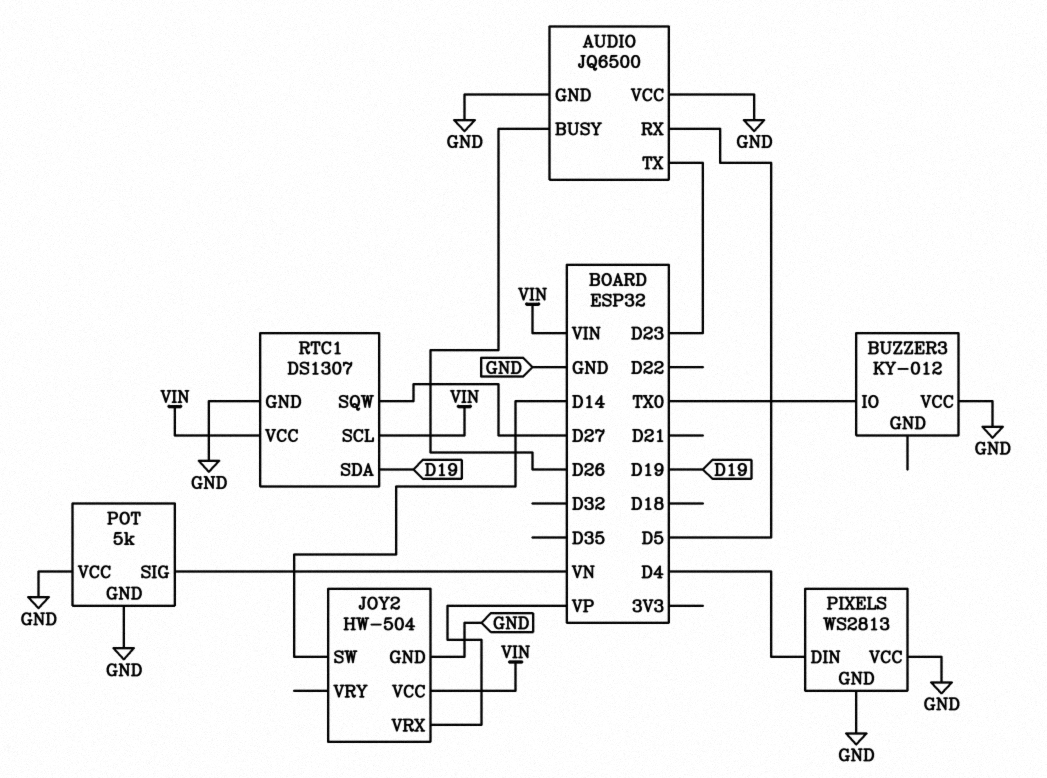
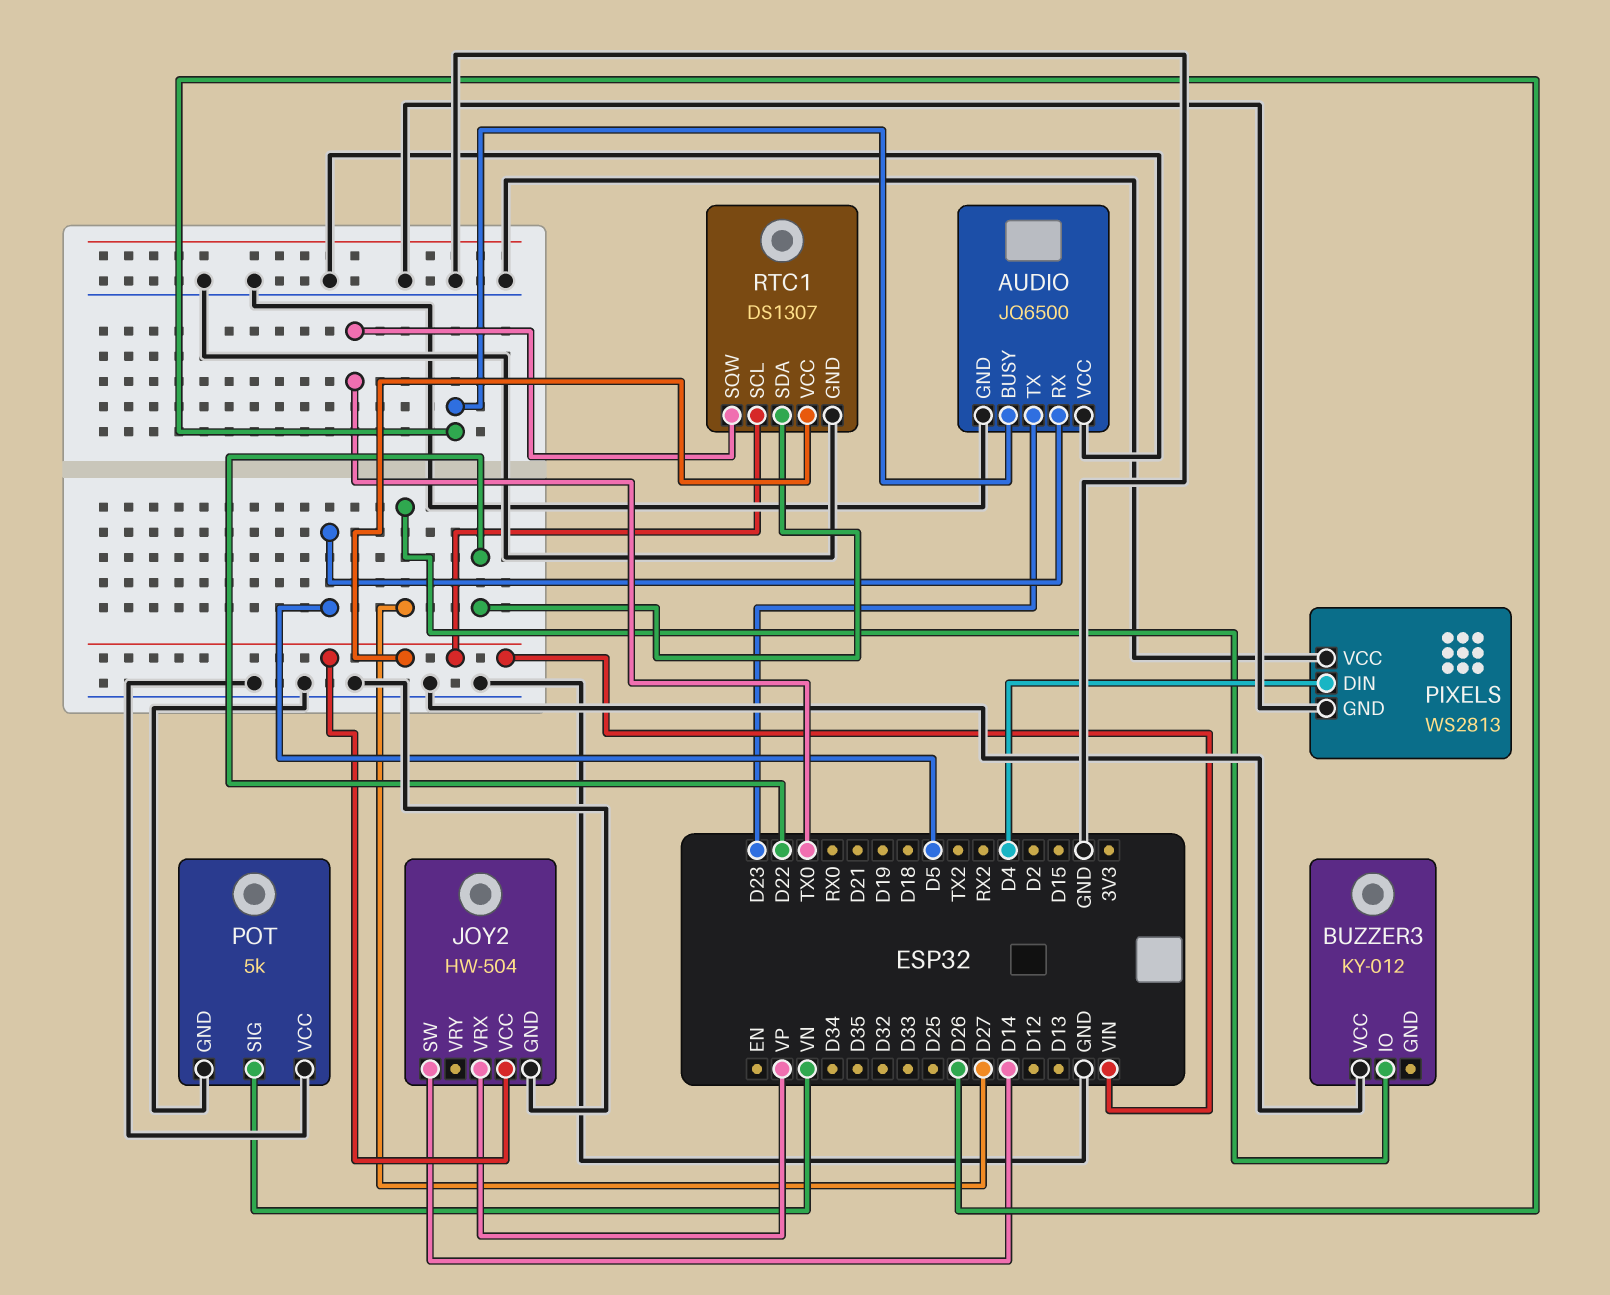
BUZZER3 pin IO: TX0 -> D27
RTC1 pin SDA: D19 -> D22
RTC1 pin SQW: D27 -> TX0

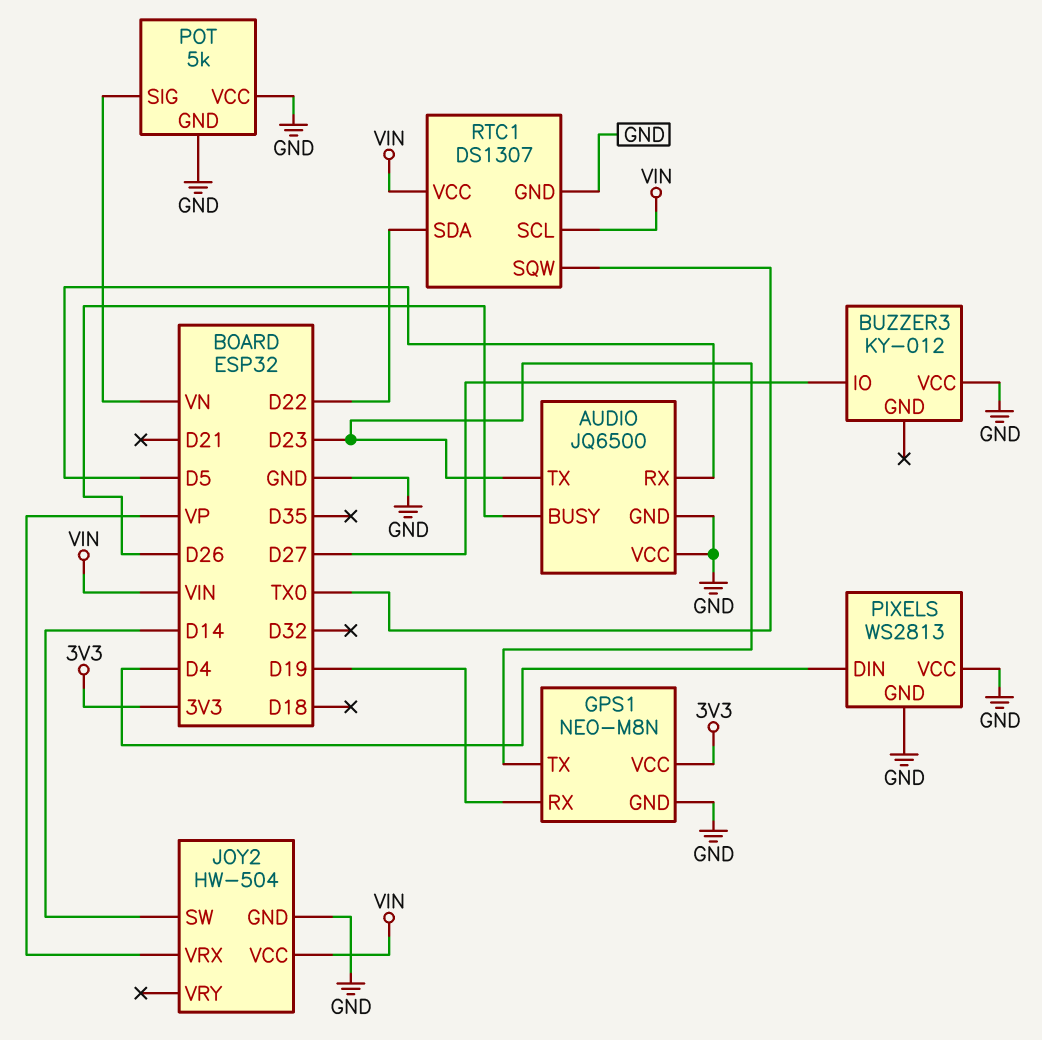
GPS1: none -> NEO-M8N
GPS1 pin GND: none -> GND
GPS1 pin RX: none -> D19
GPS1 pin TX: none -> D23
GPS1 pin VCC: none -> 3V3

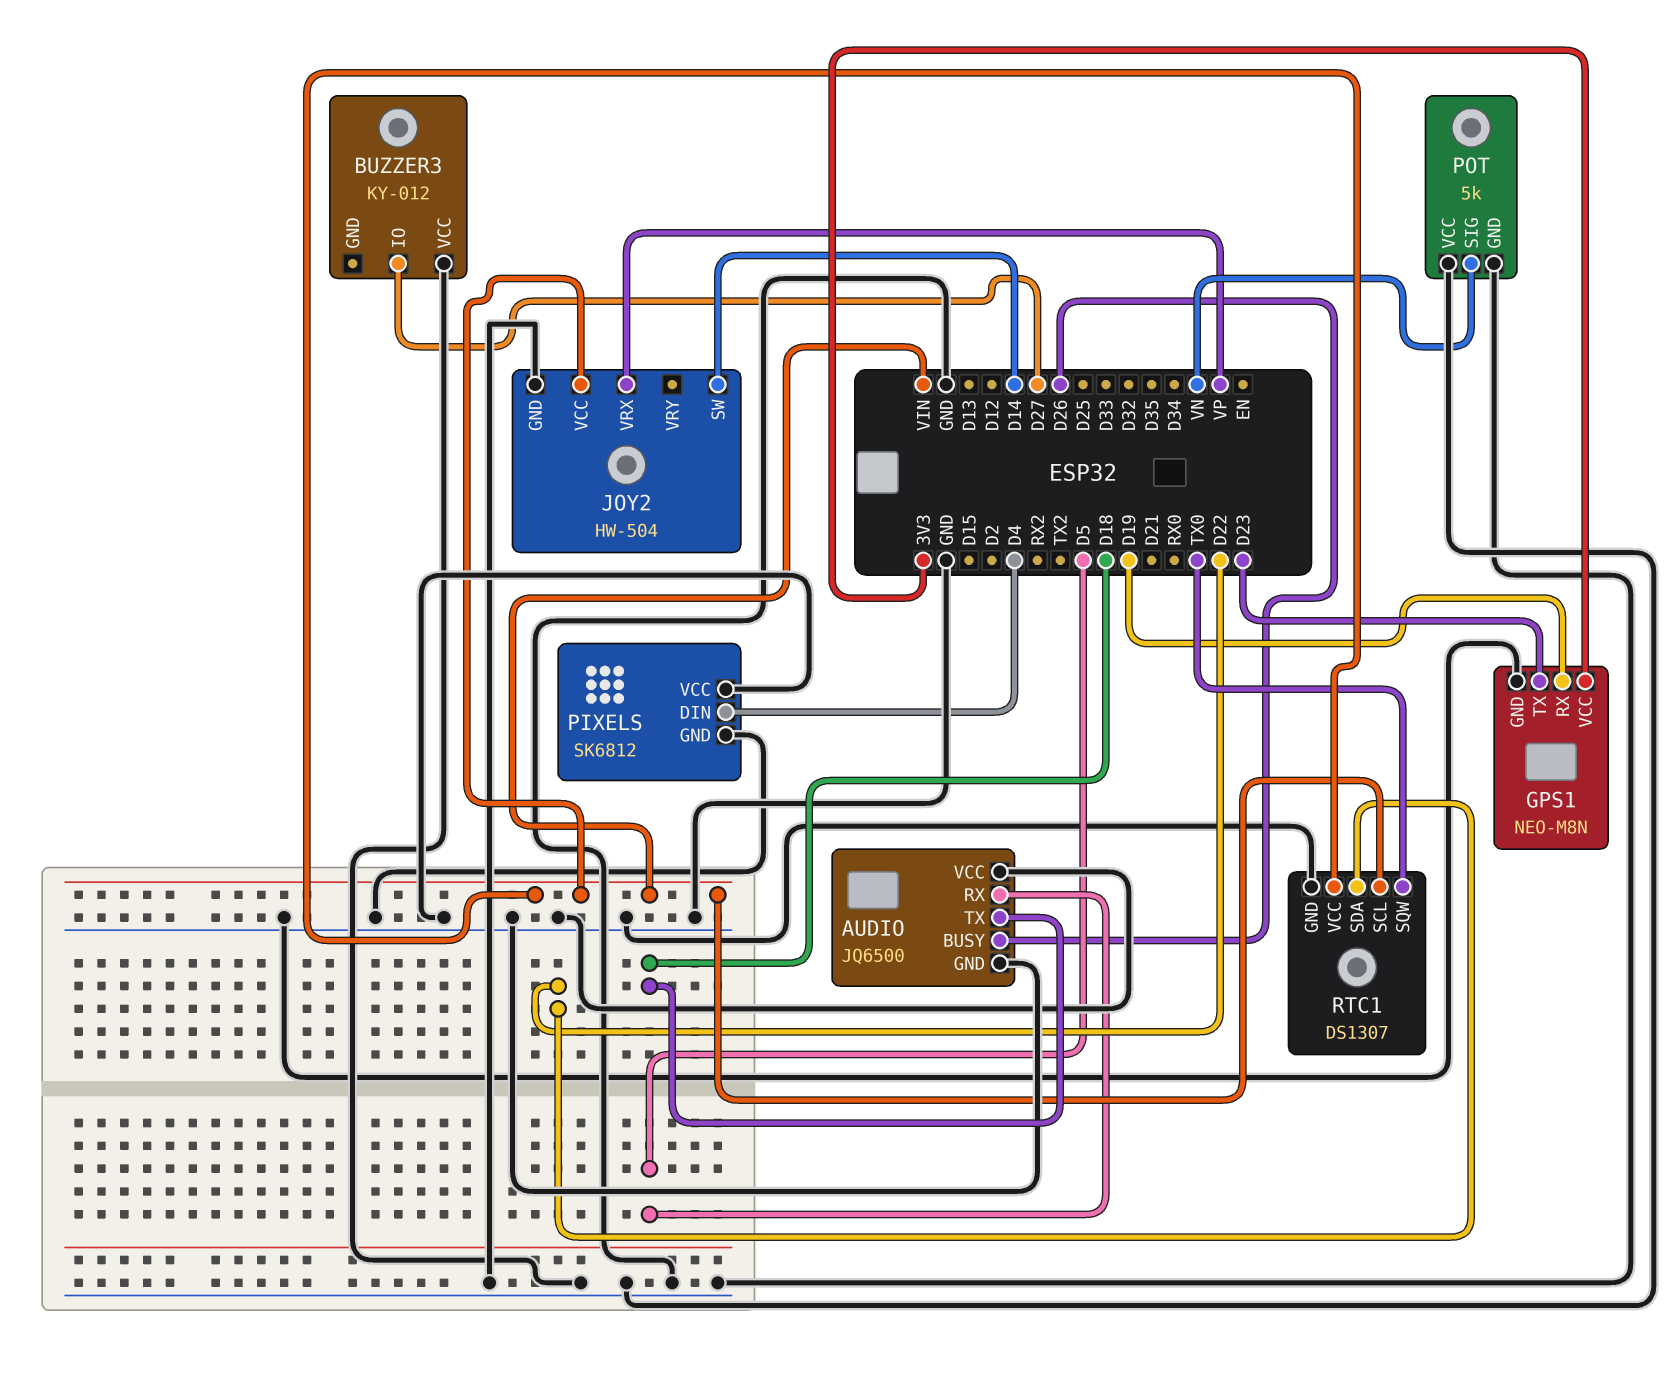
AUDIO pin TX: D23 -> D18
PIXELS: WS2813 -> SK6812

